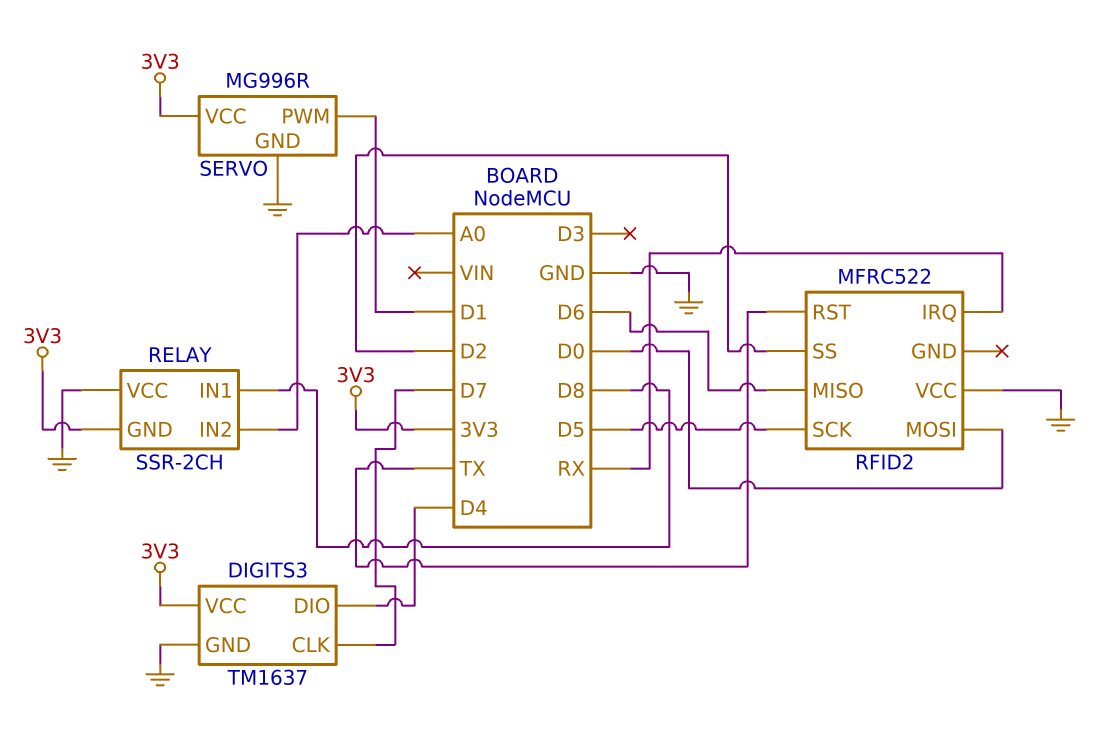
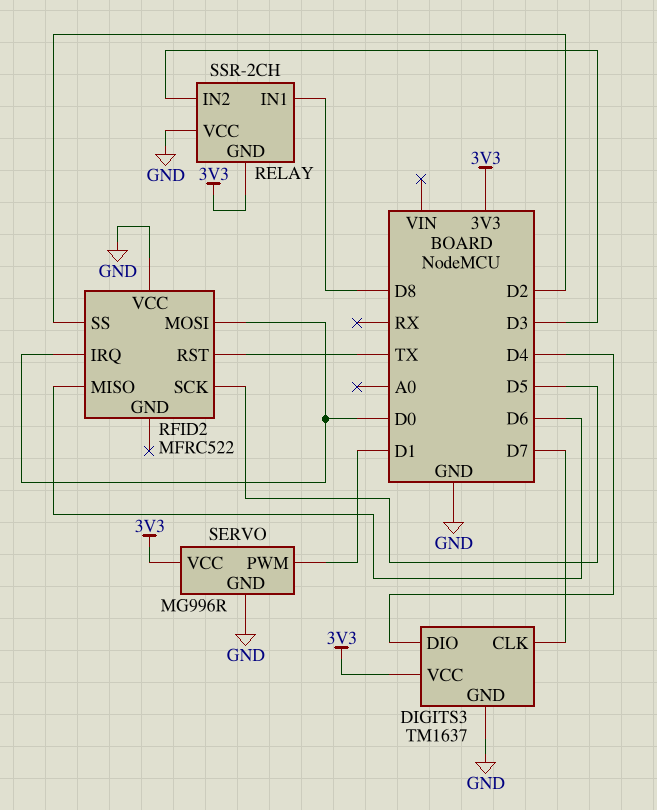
RELAY pin IN2: A0 -> D3
RFID2 pin IRQ: RX -> D0

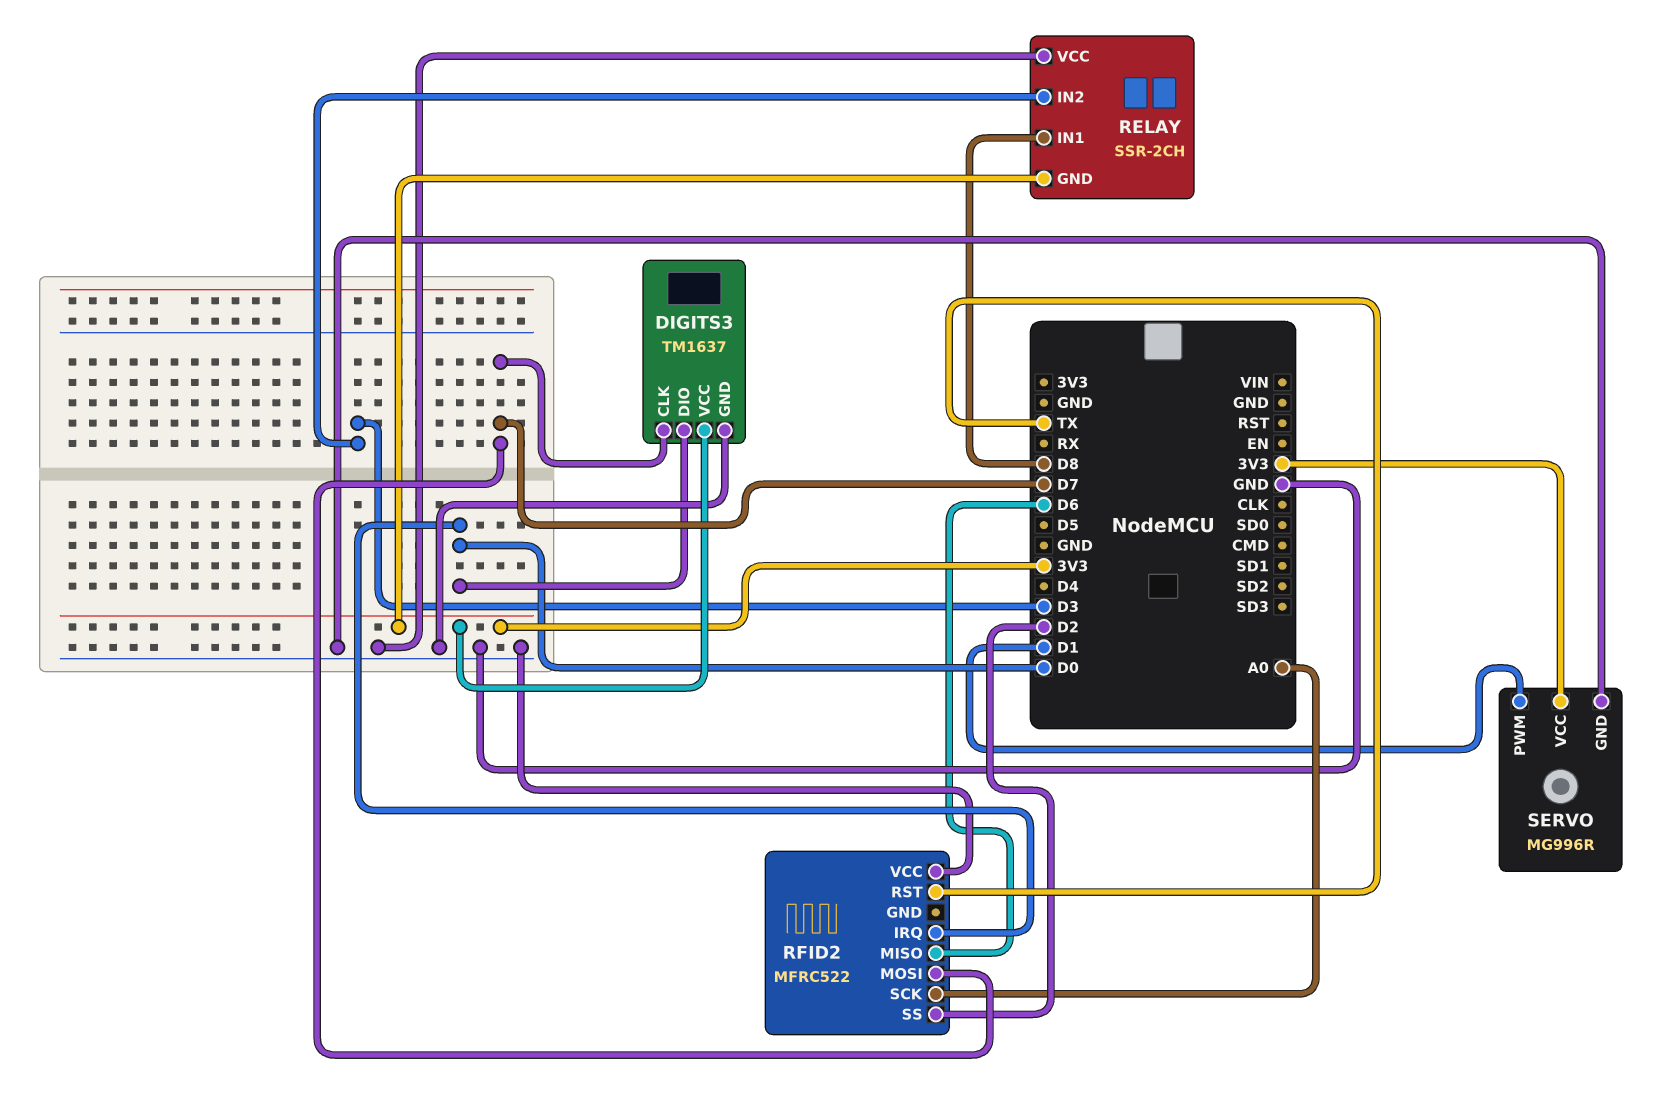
DIGITS3 pin DIO: D4 -> D0
RFID2 pin MOSI: D0 -> D7
RFID2 pin SCK: D5 -> A0

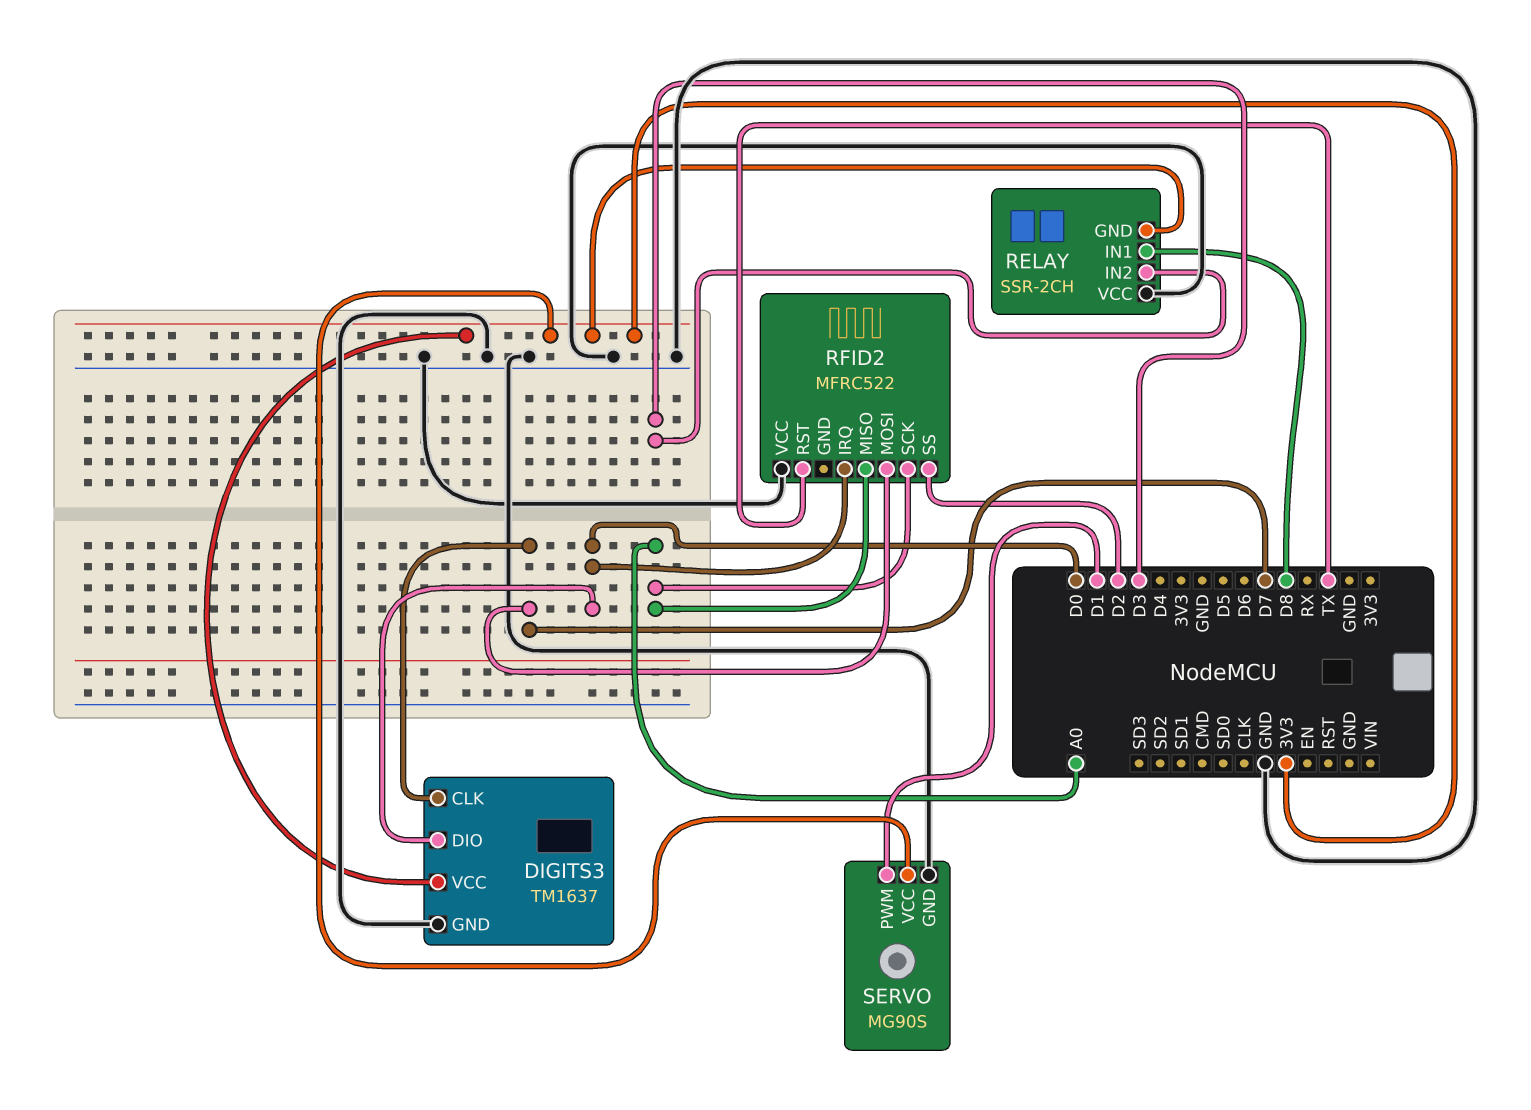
RFID2 pin MISO: D6 -> A0
SERVO: MG996R -> MG90S

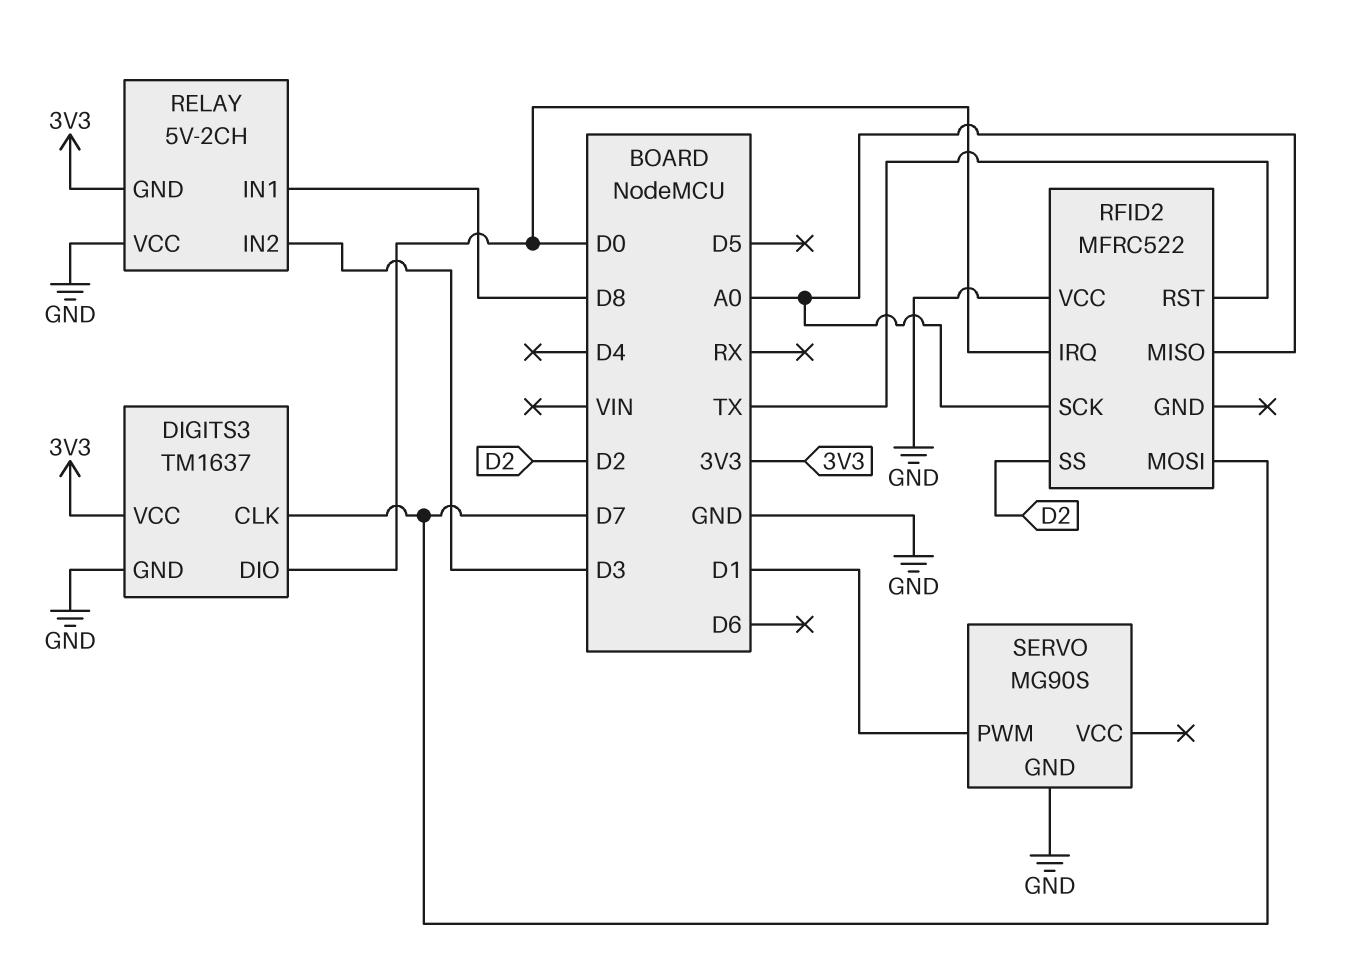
RELAY: SSR-2CH -> 5V-2CH
SERVO pin VCC: 3V3 -> none

